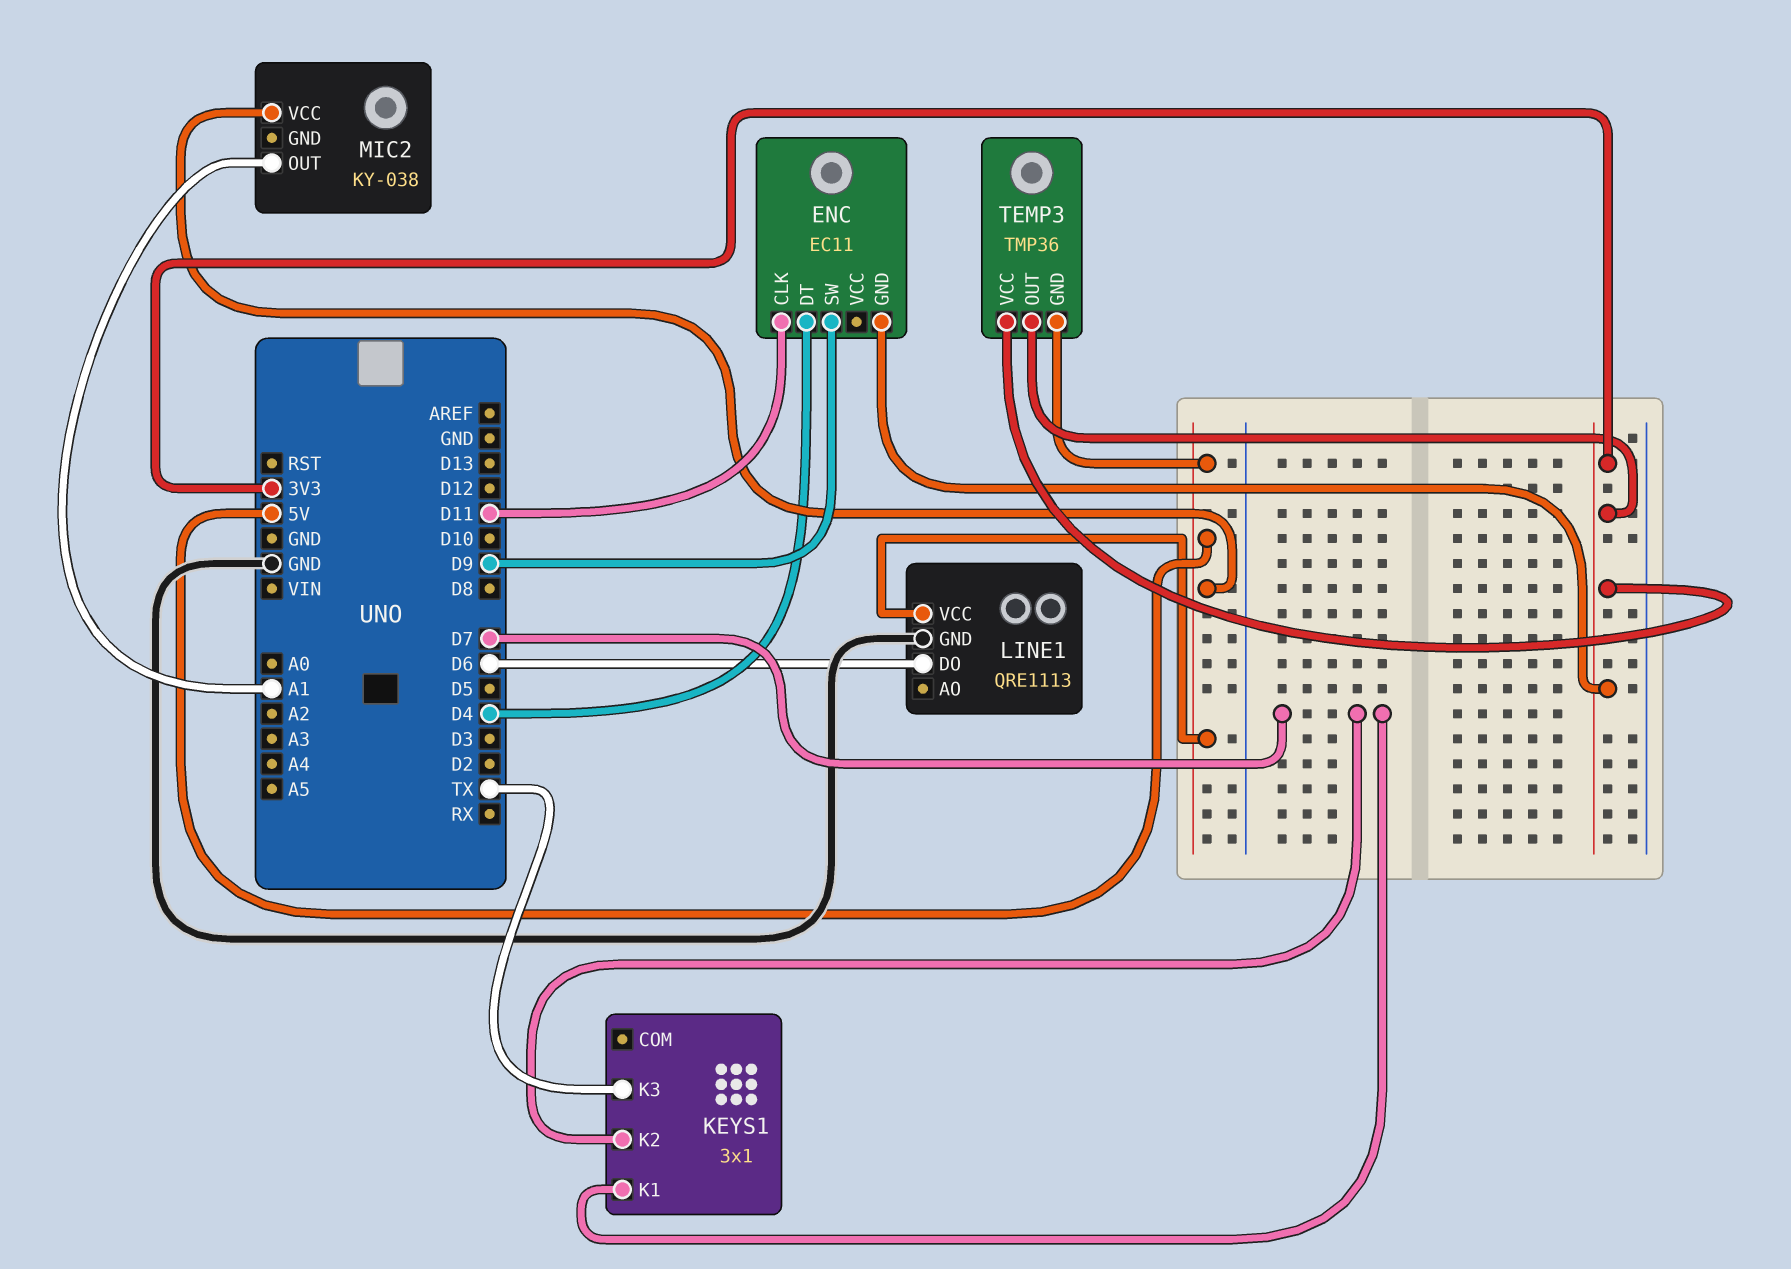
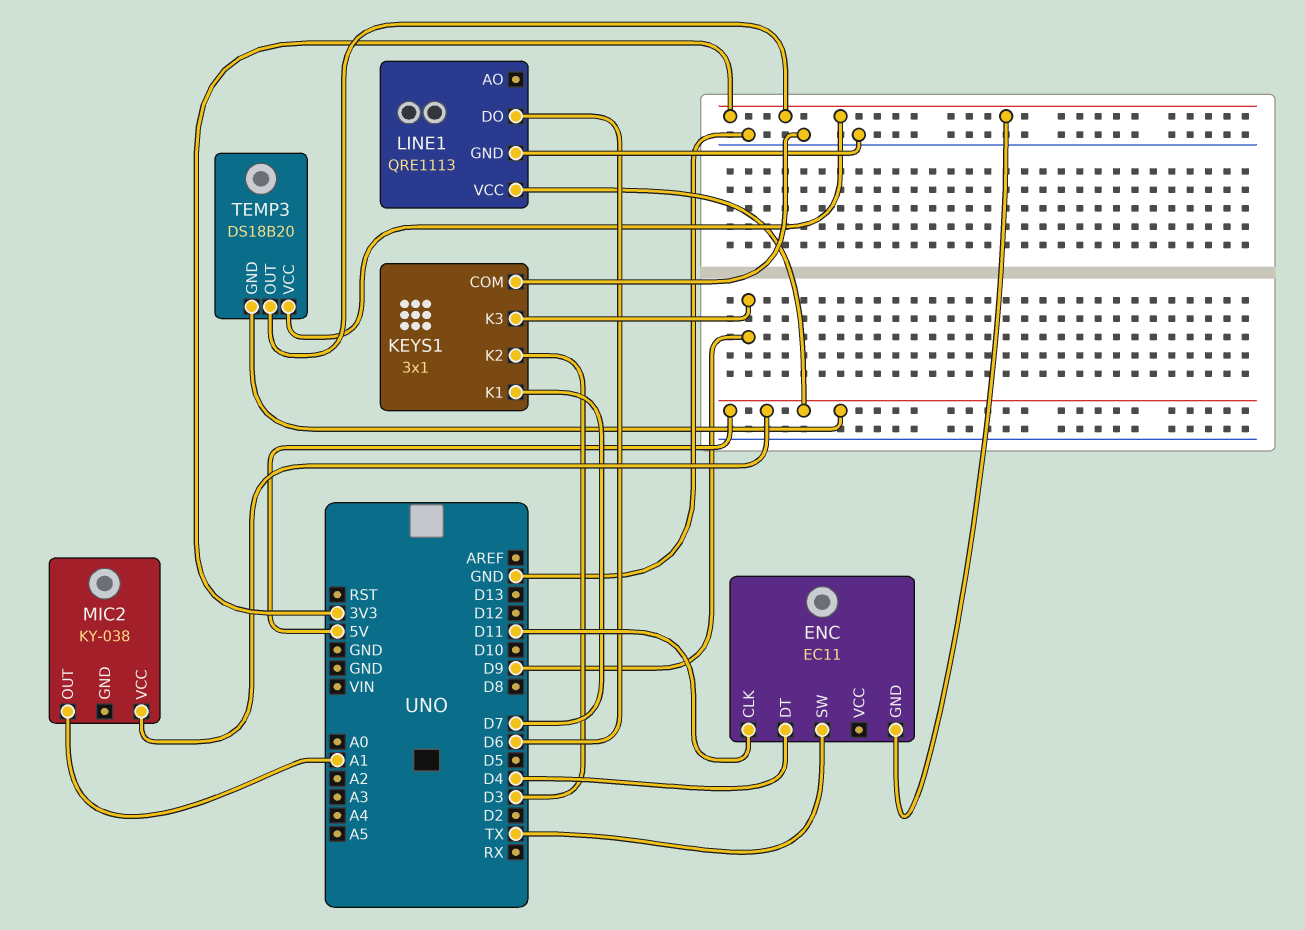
ENC pin SW: D9 -> TX
KEYS1 pin COM: none -> GND
KEYS1 pin K2: D7 -> D3
KEYS1 pin K3: TX -> D9
TEMP3: TMP36 -> DS18B20

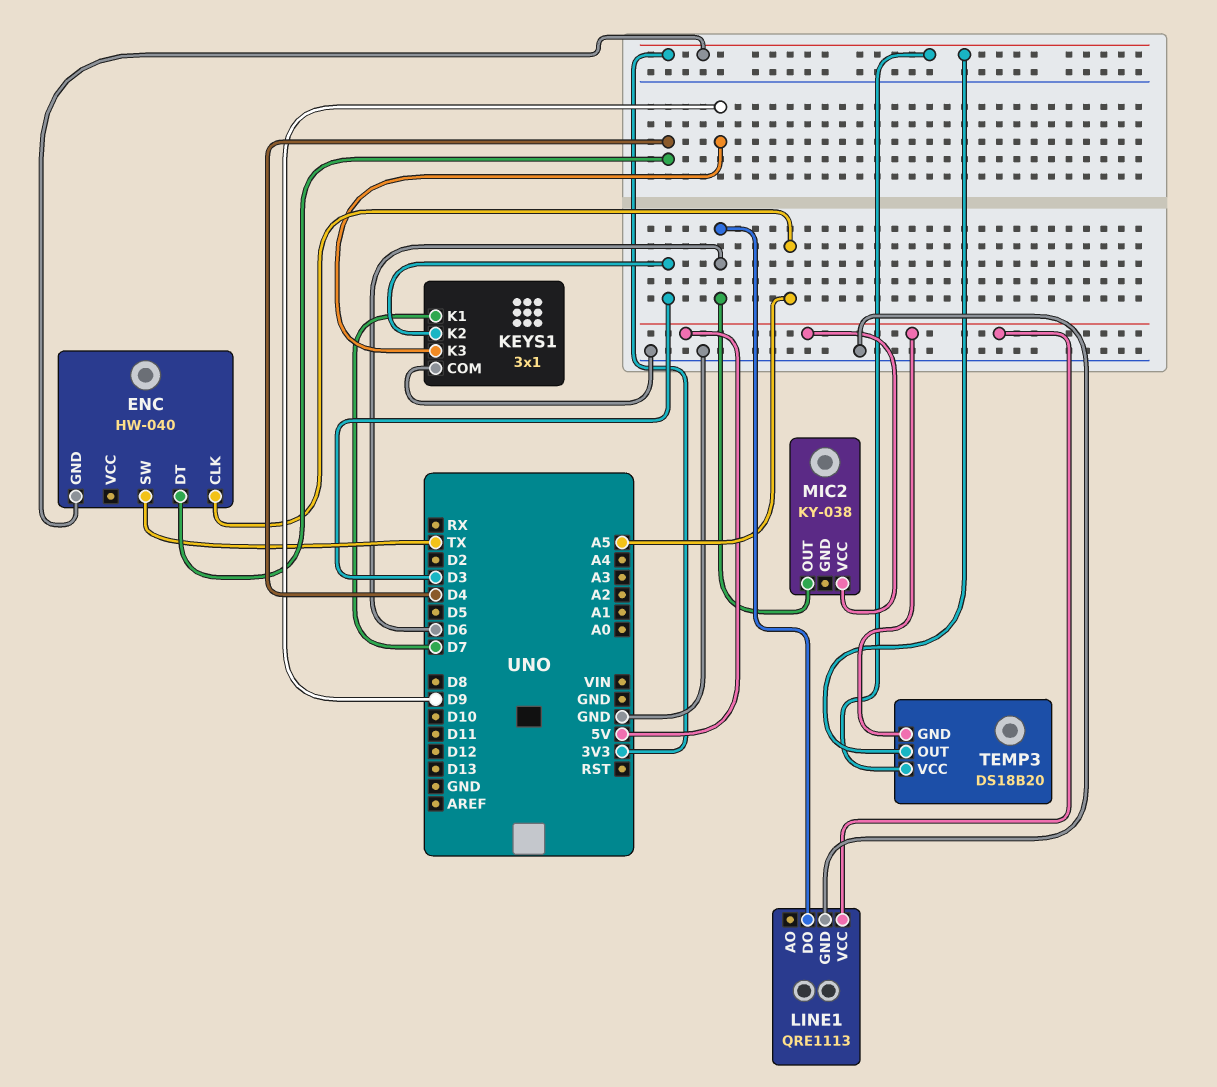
ENC: EC11 -> HW-040
ENC pin CLK: D11 -> A5
MIC2 pin OUT: A1 -> D6

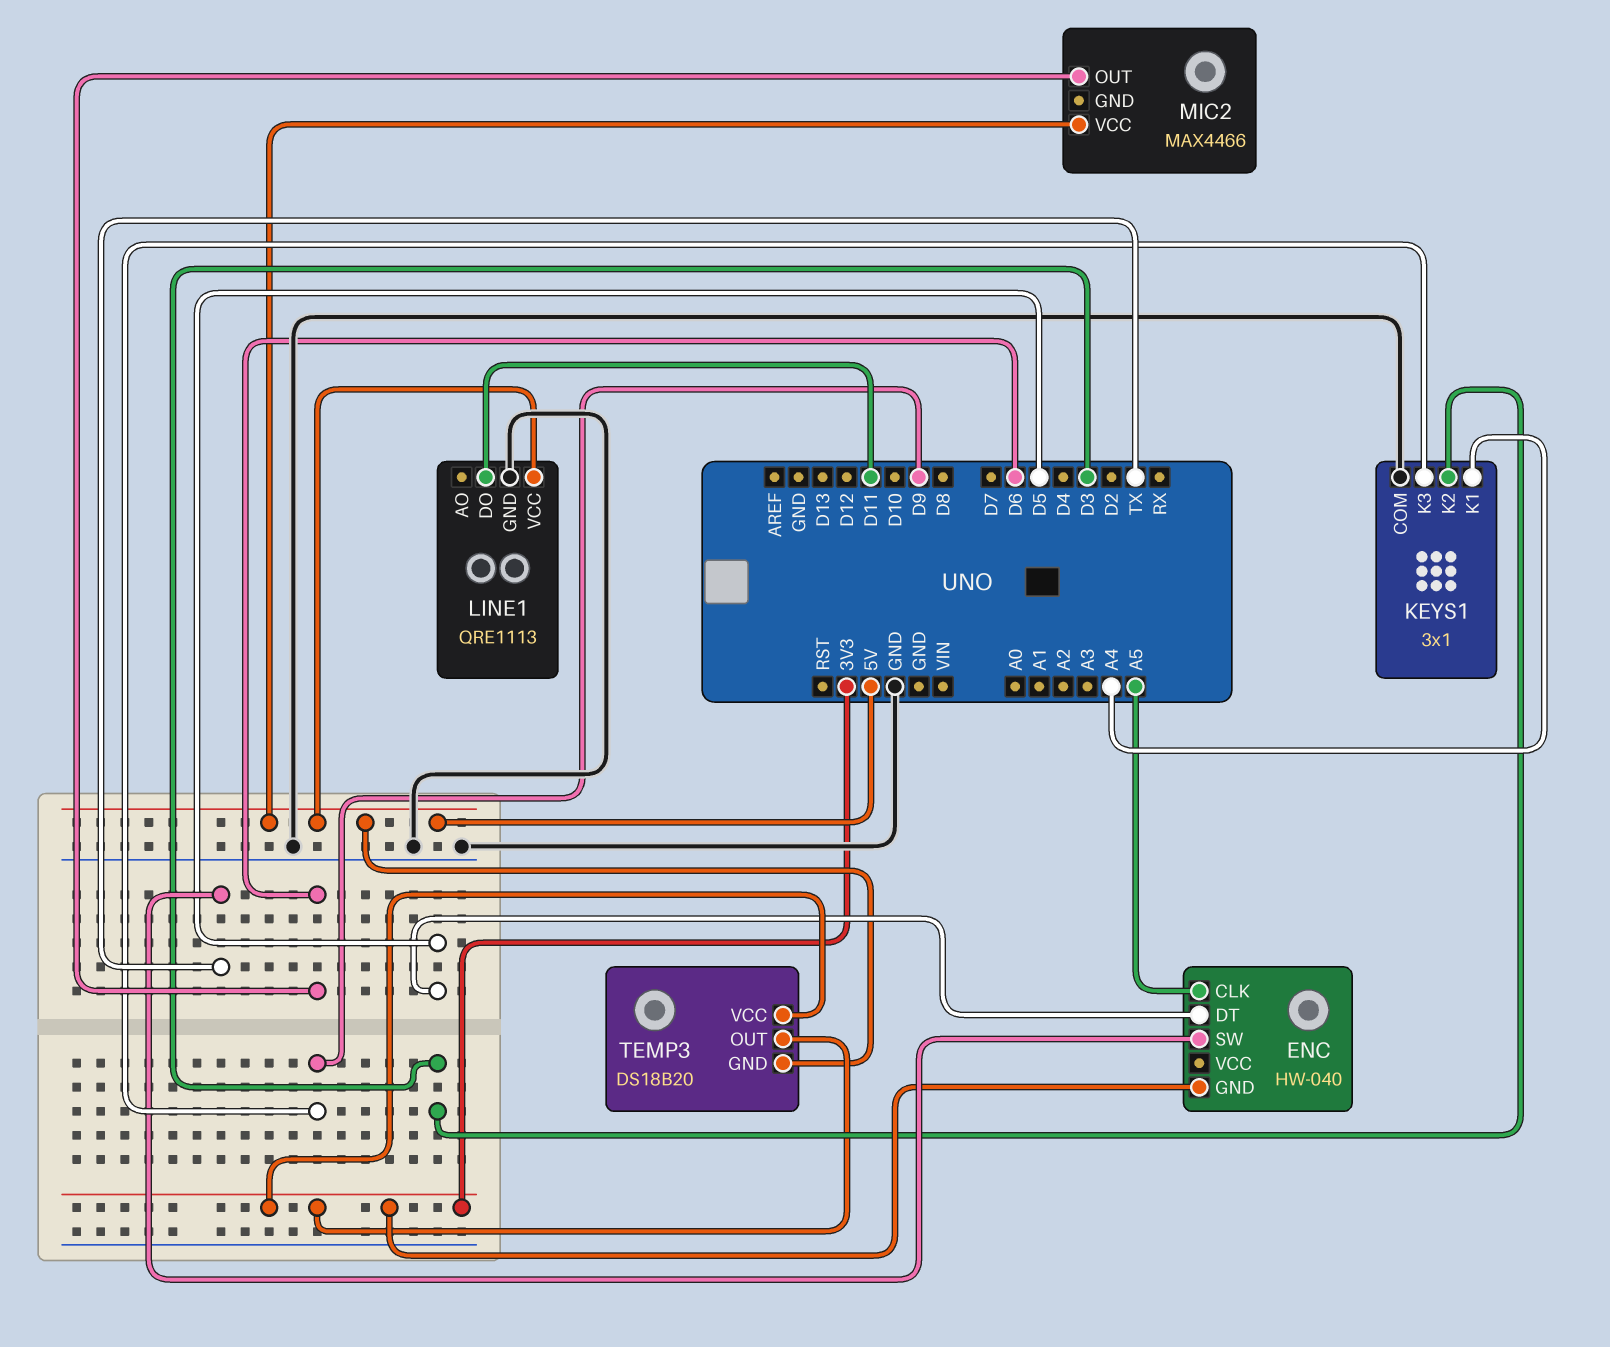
ENC pin DT: D4 -> D5
KEYS1 pin K1: D7 -> A4
LINE1 pin DO: D6 -> D11
MIC2: KY-038 -> MAX4466

